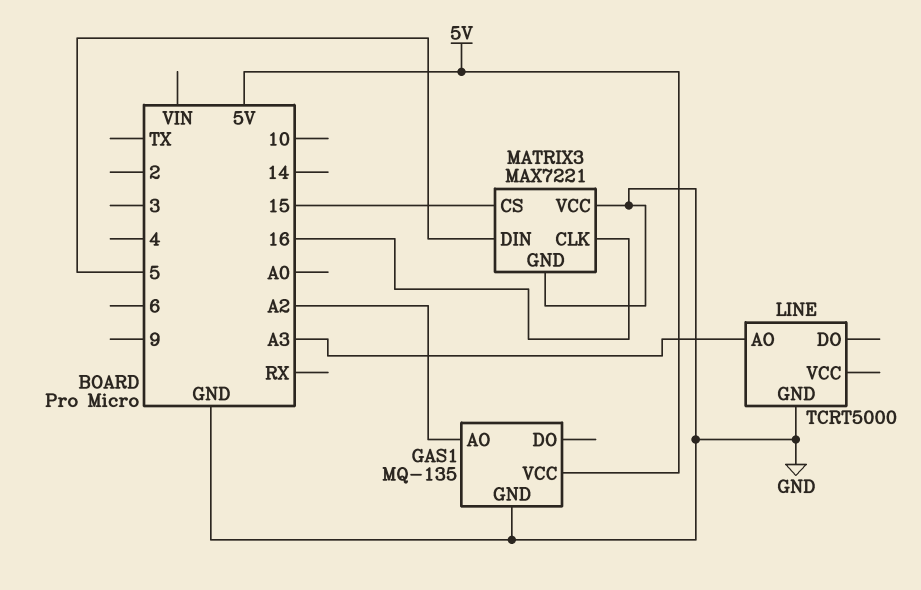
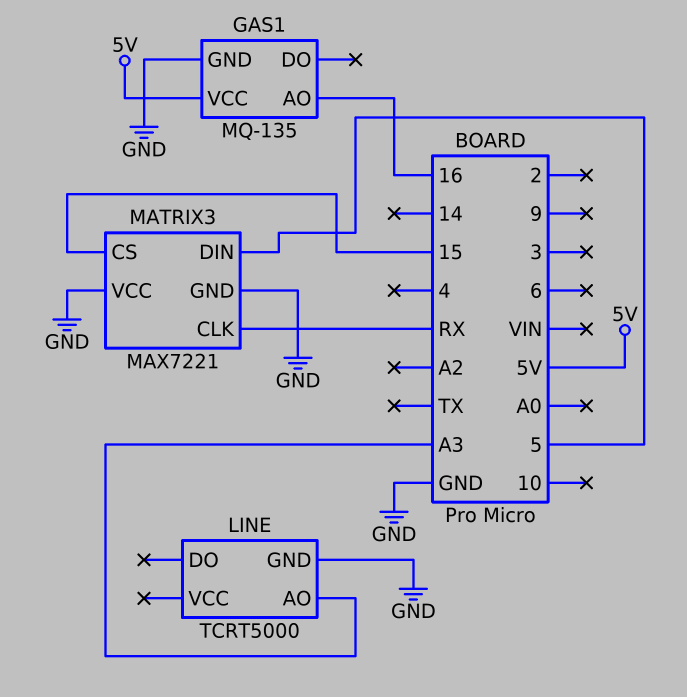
GAS1 pin AO: A2 -> 16
MATRIX3 pin CLK: 16 -> RX

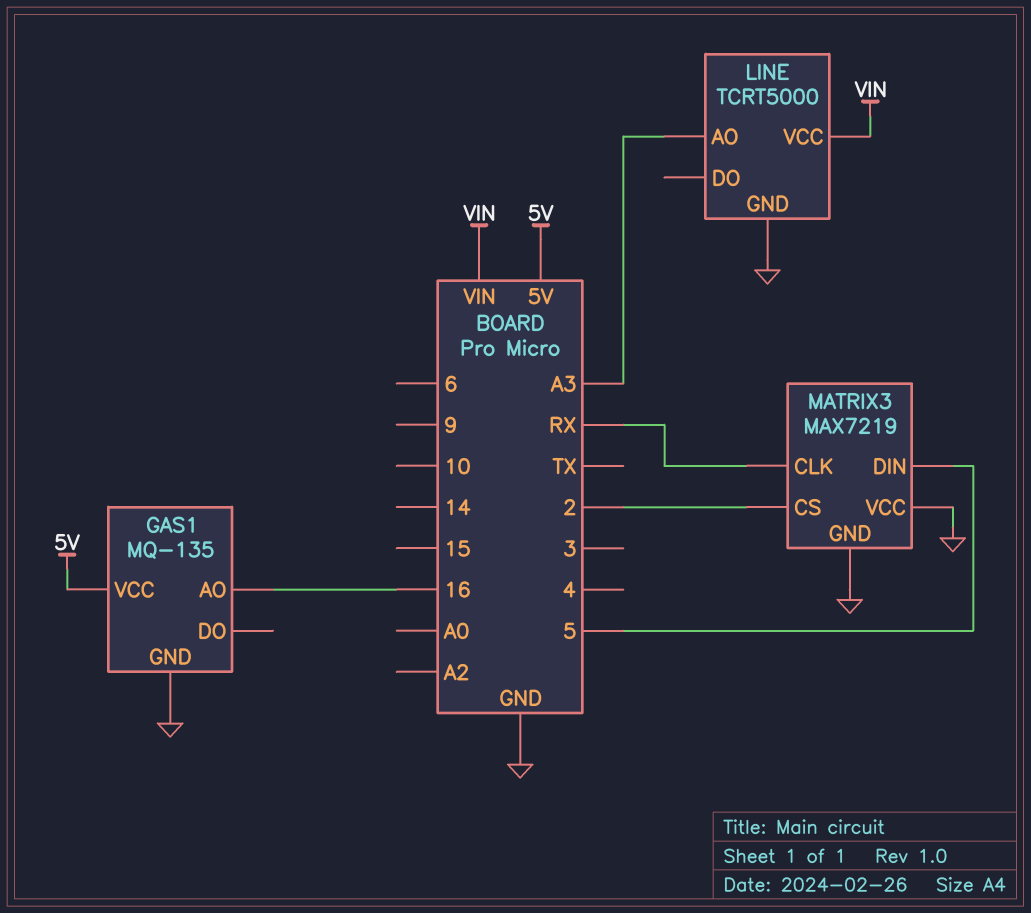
LINE pin VCC: none -> VIN
MATRIX3: MAX7221 -> MAX7219
MATRIX3 pin CS: 15 -> 2

